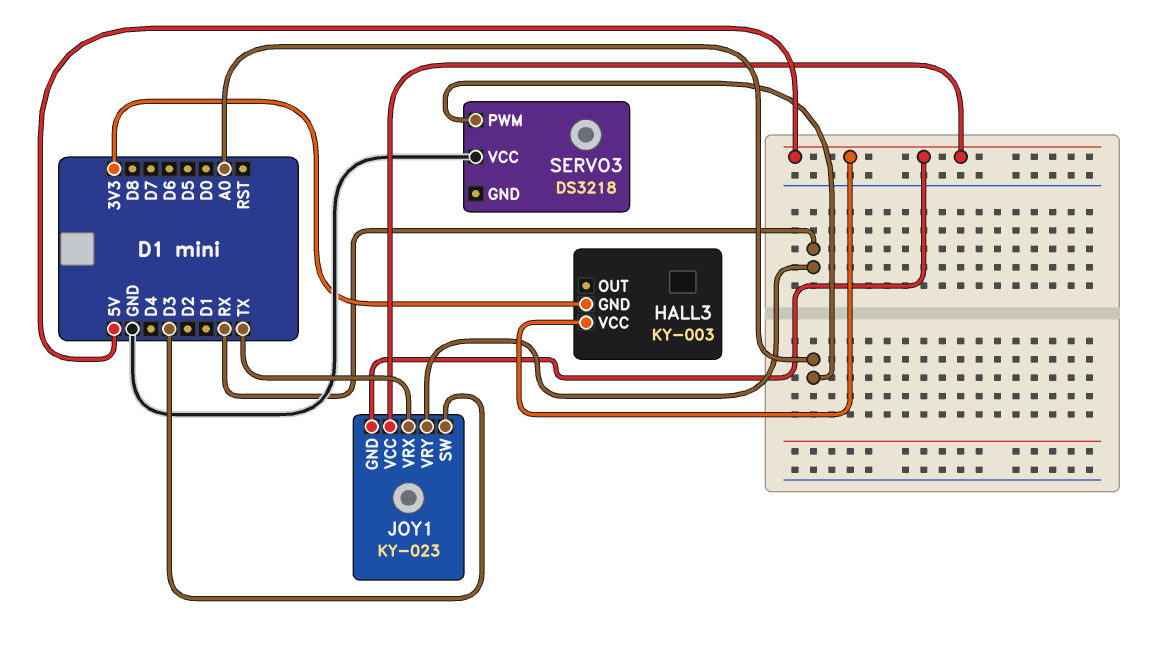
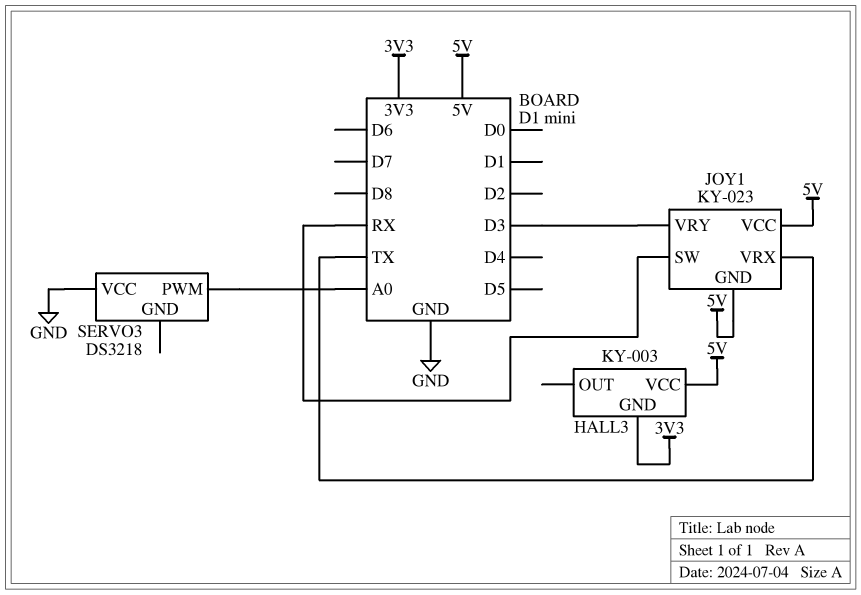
JOY1 pin SW: D3 -> RX
JOY1 pin VRY: RX -> D3

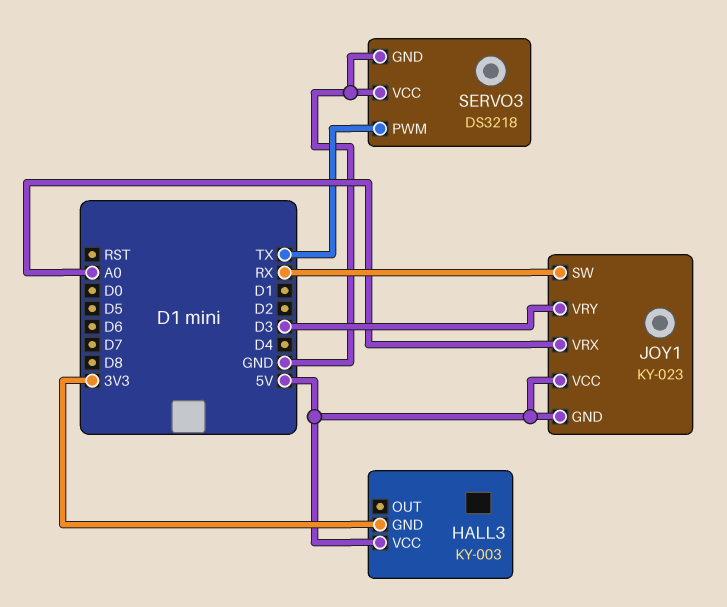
JOY1 pin VRX: TX -> A0
SERVO3 pin GND: none -> GND
SERVO3 pin PWM: A0 -> TX

